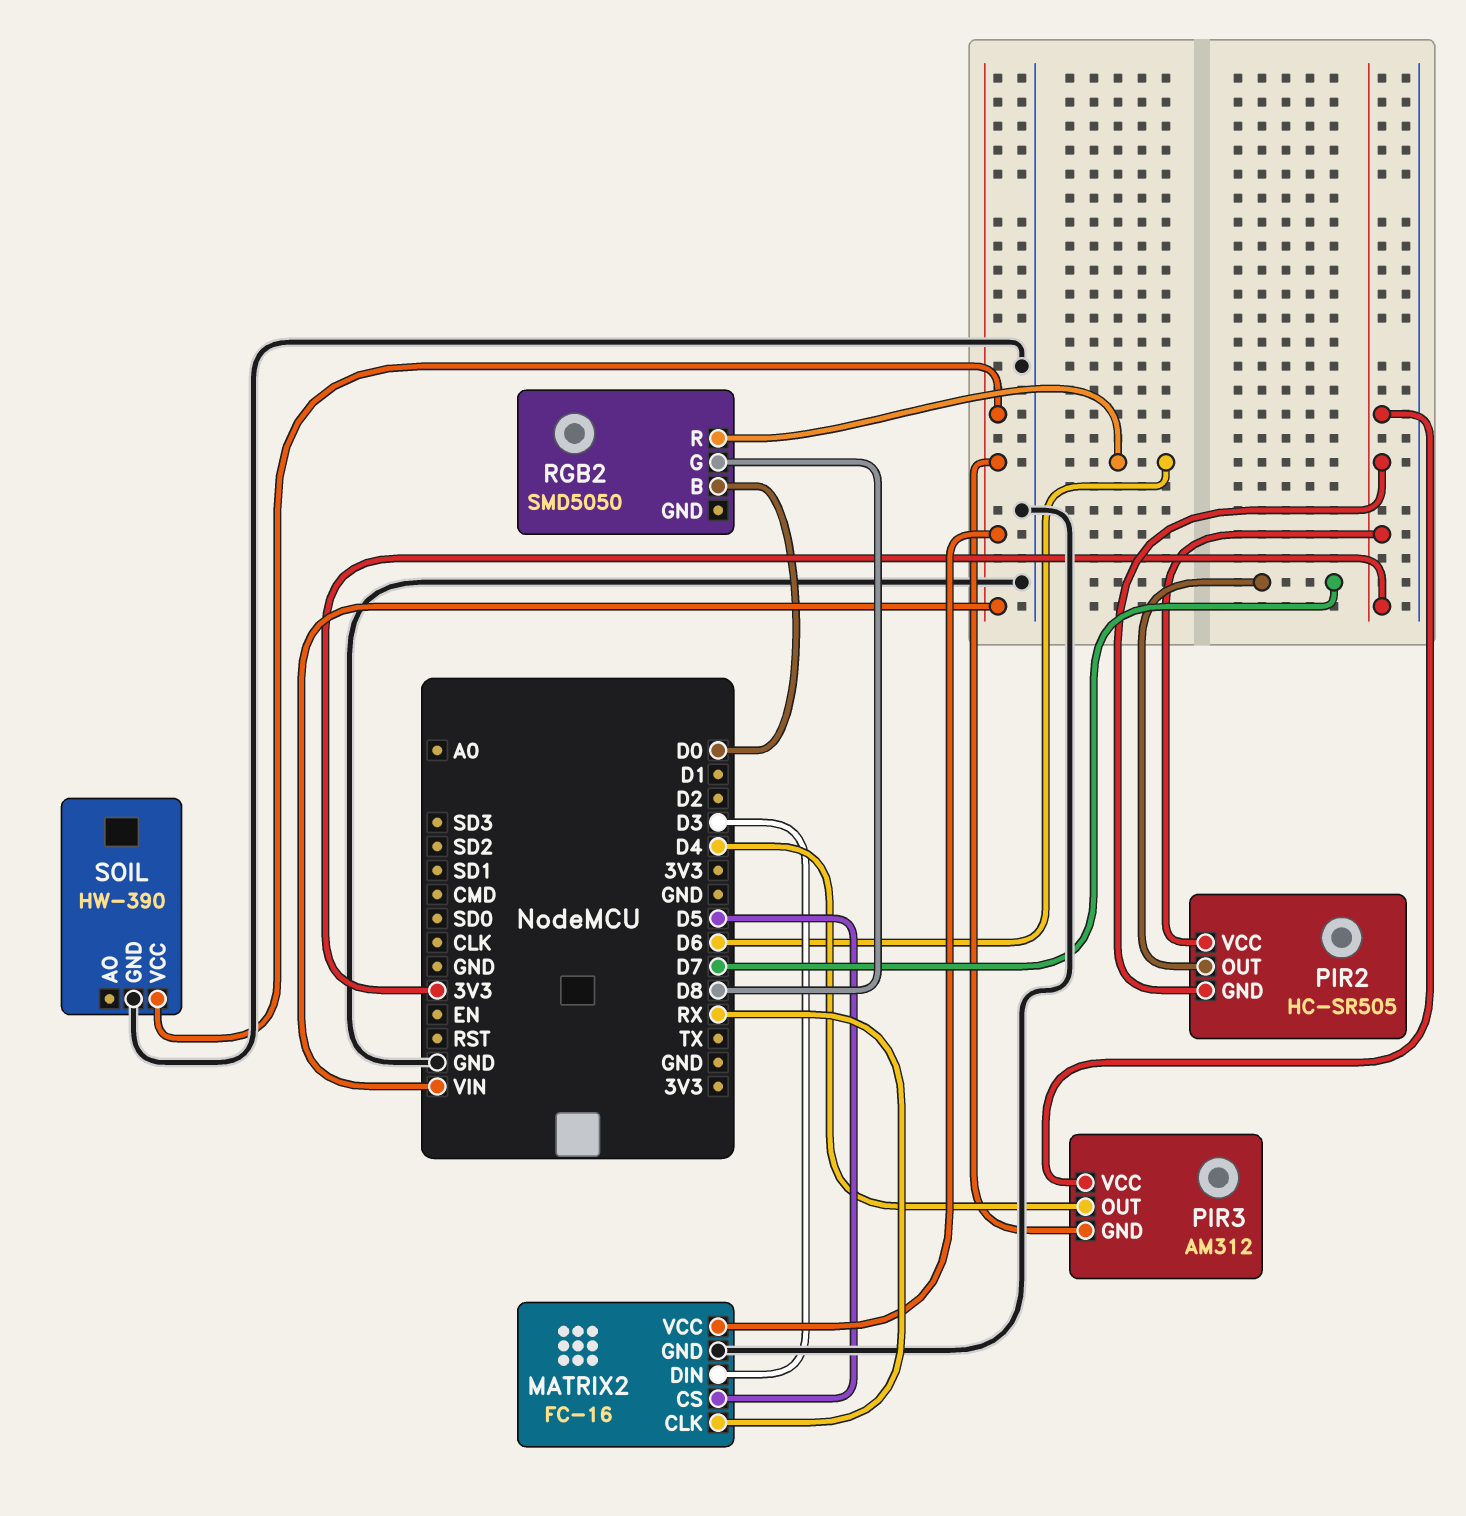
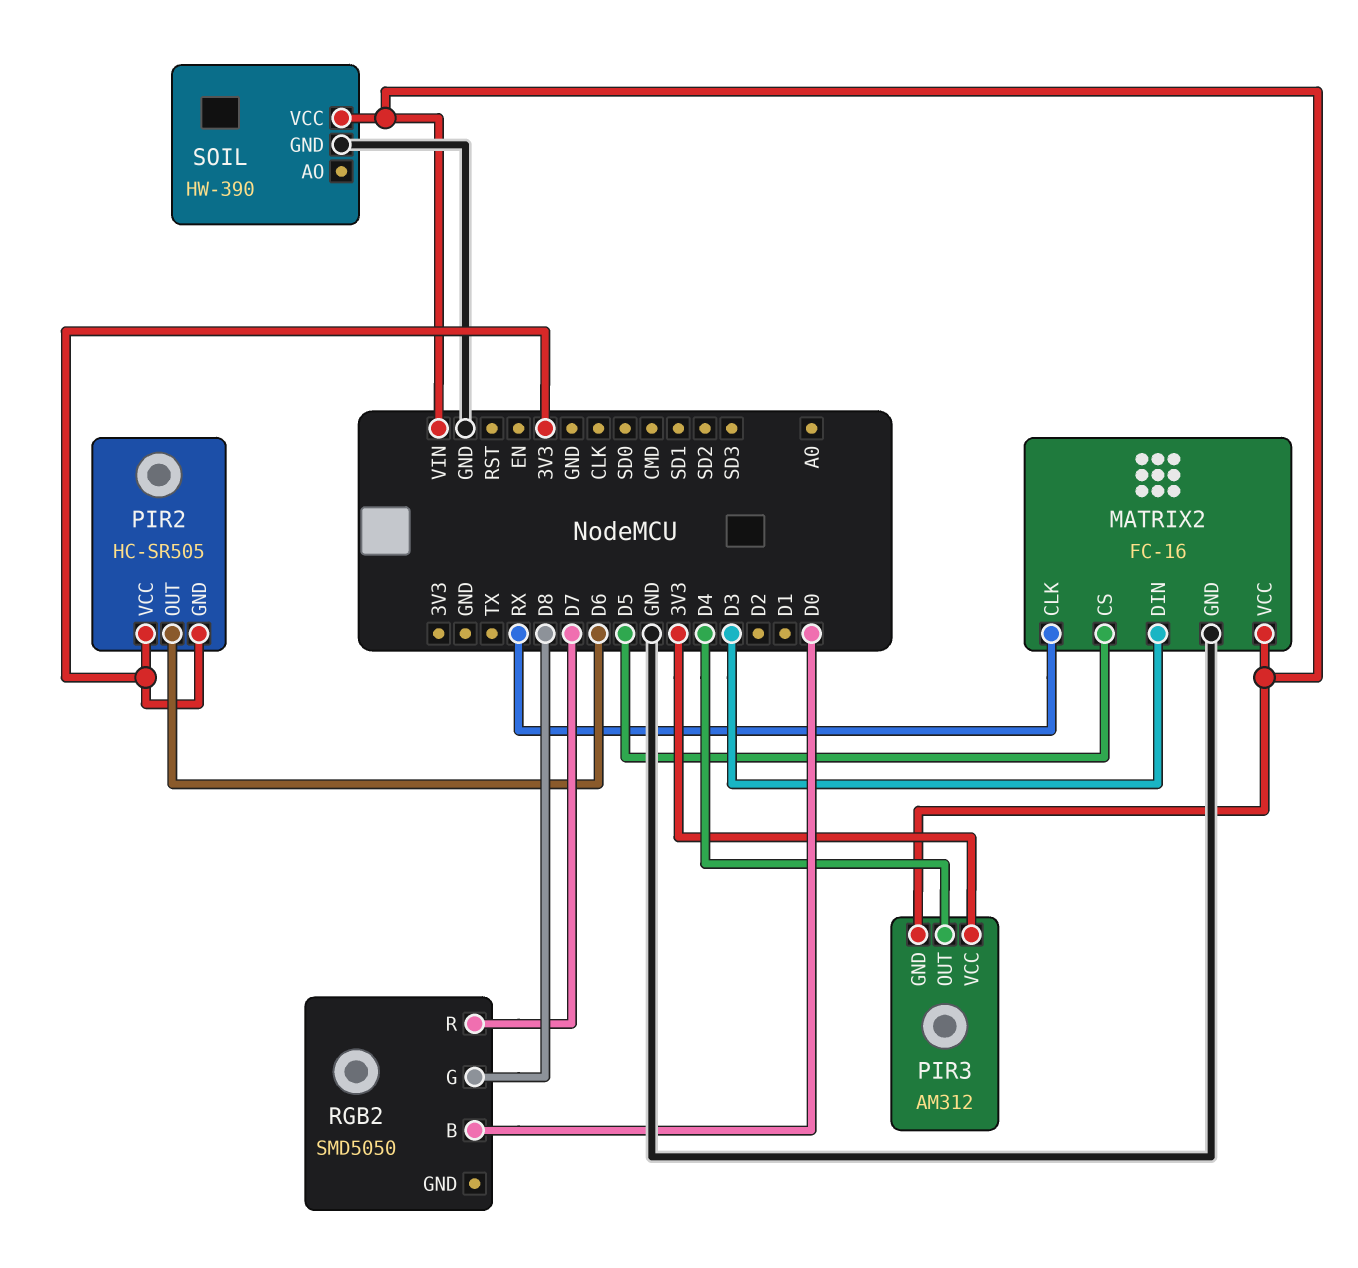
PIR2 pin OUT: D7 -> D6
RGB2 pin R: D6 -> D7

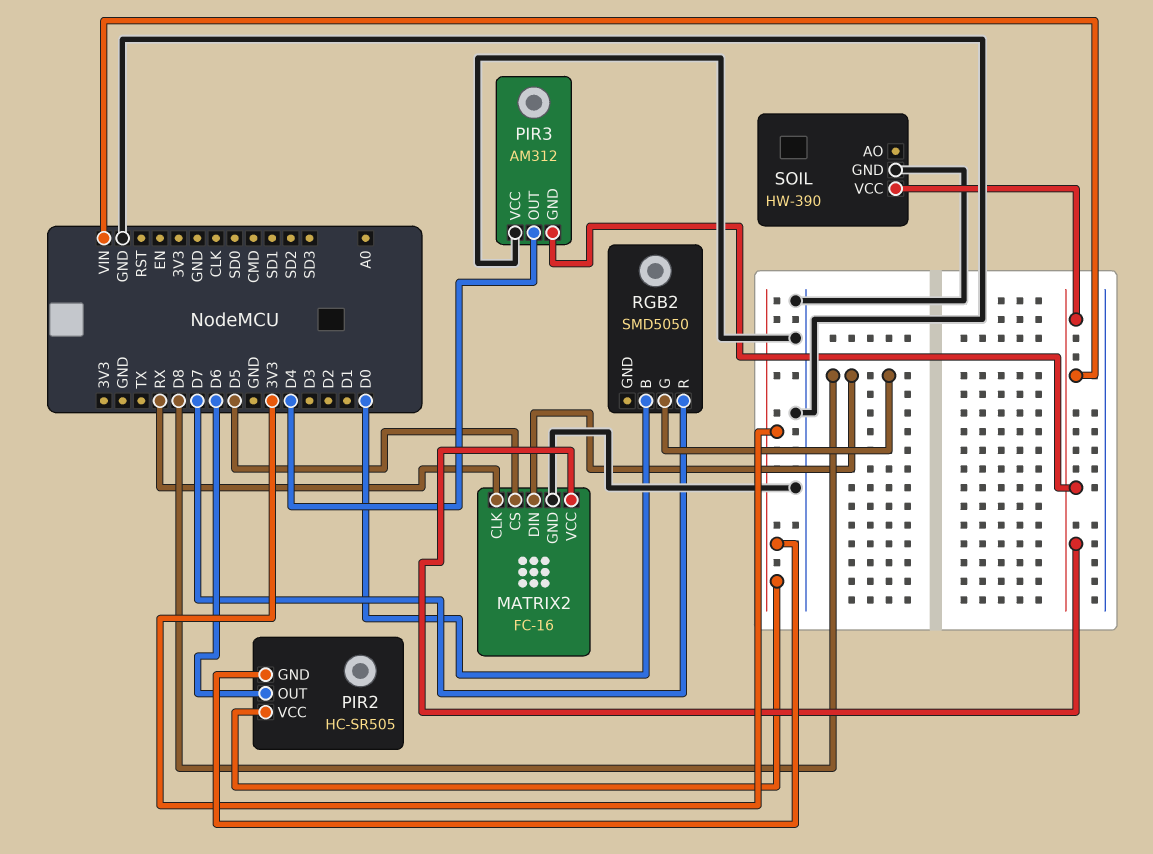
MATRIX2 pin DIN: D3 -> D8
PIR3 pin VCC: 3V3 -> GND

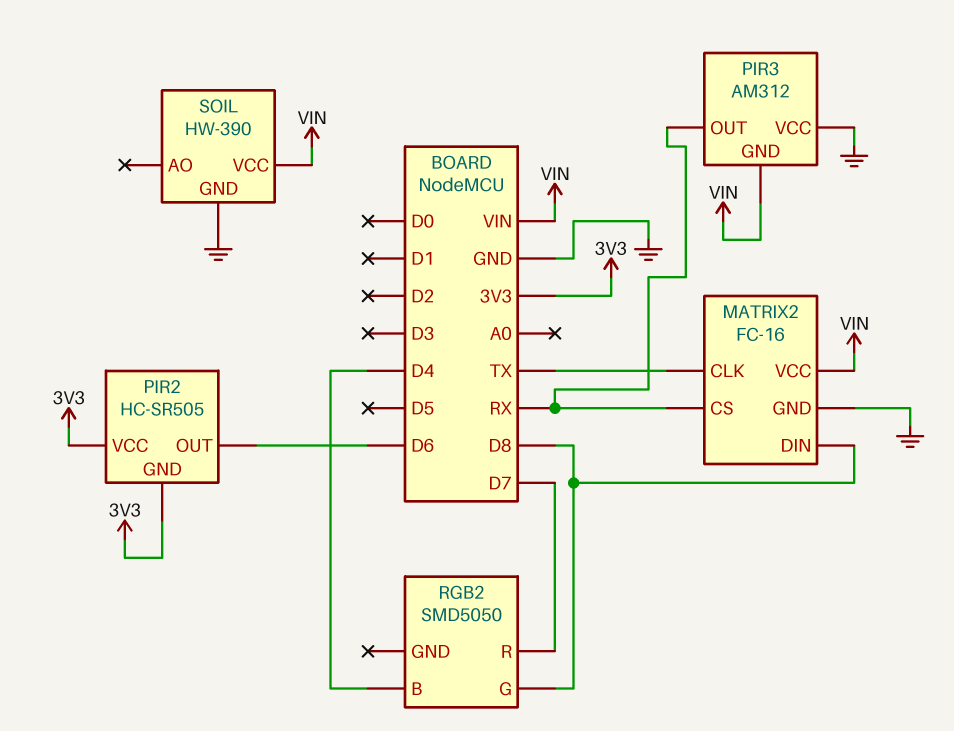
MATRIX2 pin CLK: RX -> TX
MATRIX2 pin CS: D5 -> RX
PIR3 pin OUT: D4 -> RX
RGB2 pin B: D0 -> D4

